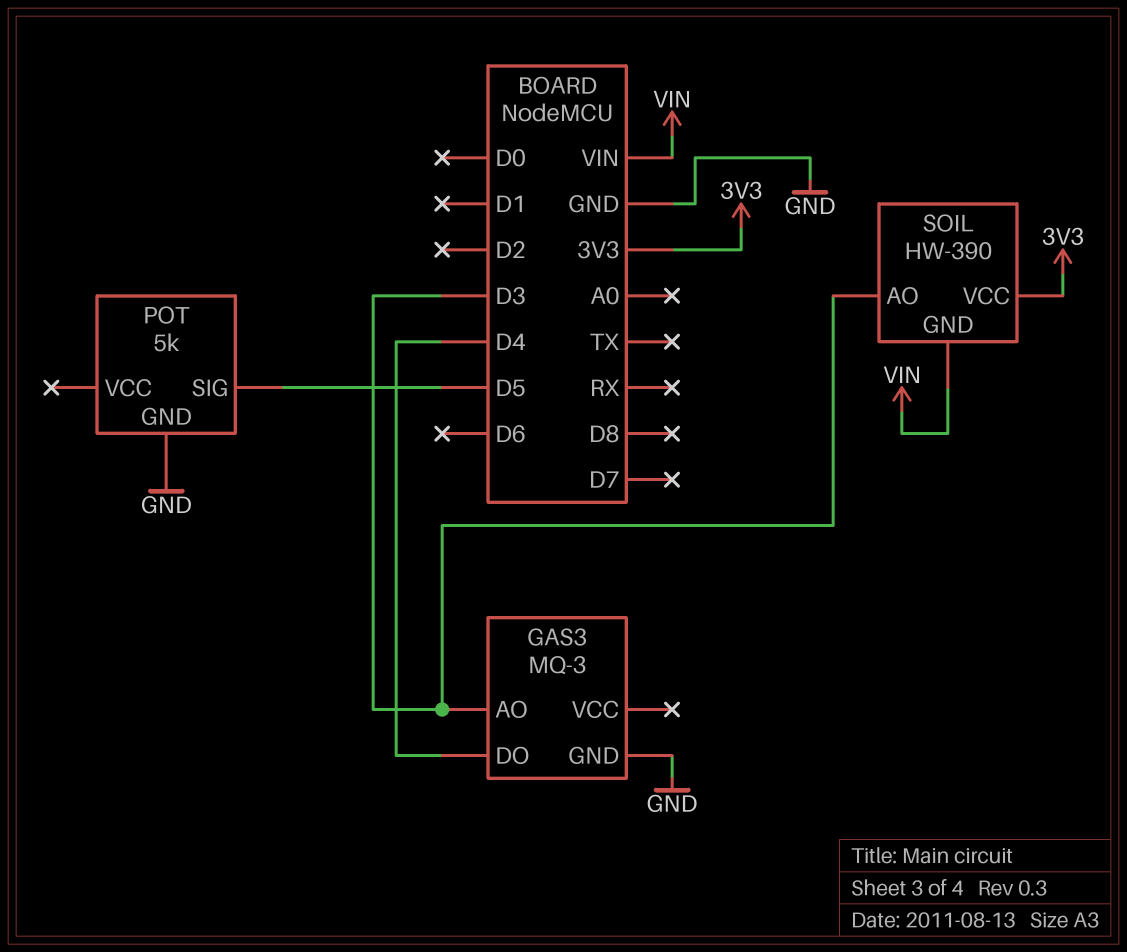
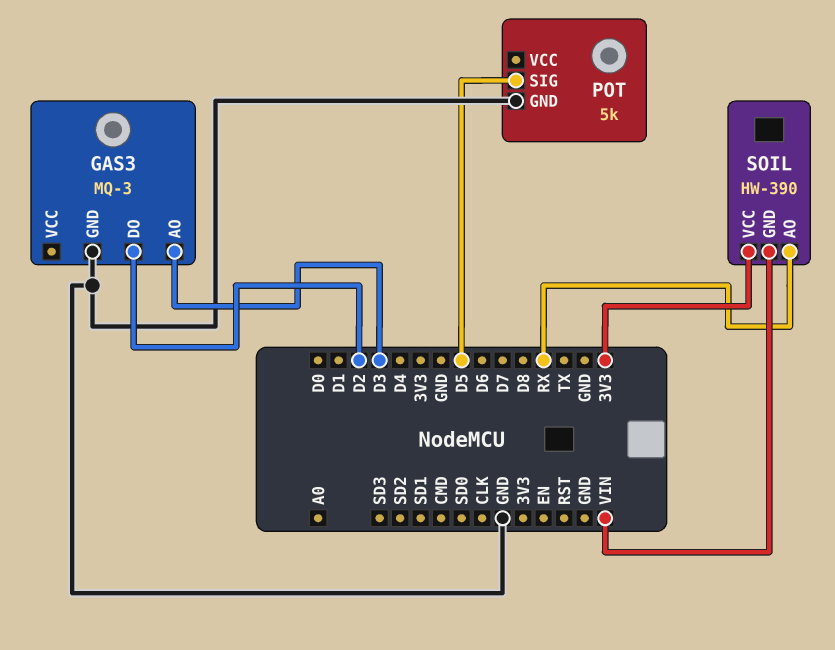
GAS3 pin DO: D4 -> D2
SOIL pin AO: D3 -> RX

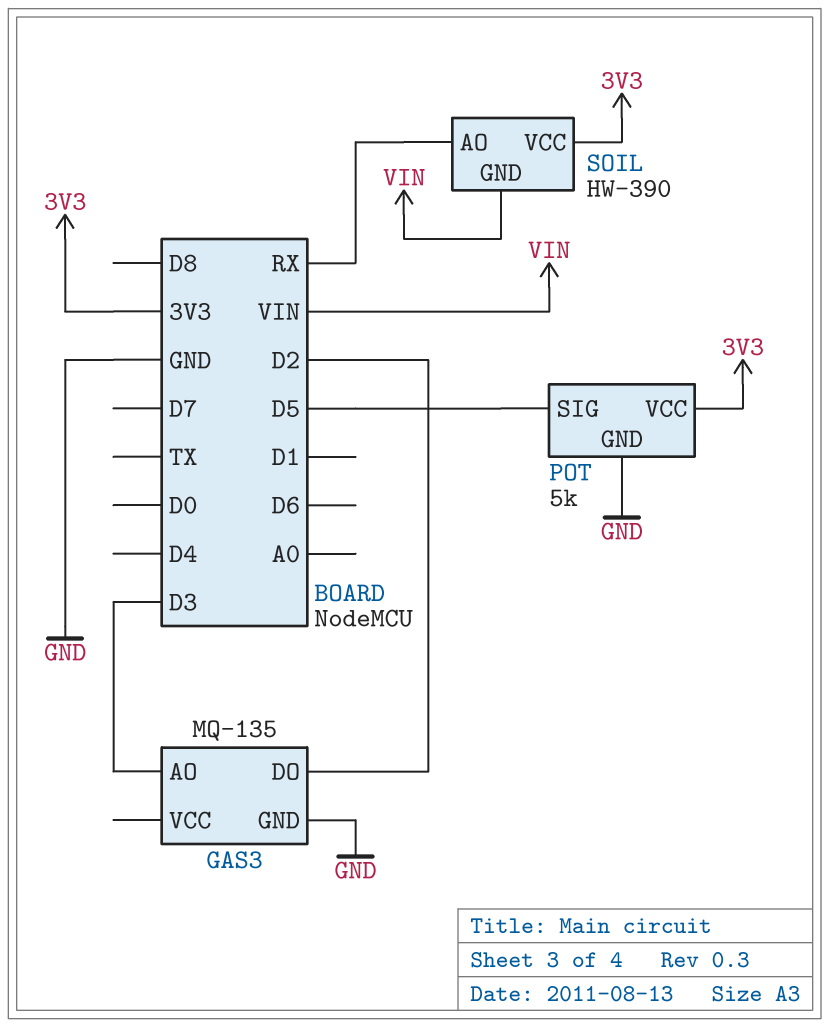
GAS3: MQ-3 -> MQ-135
POT pin VCC: none -> 3V3

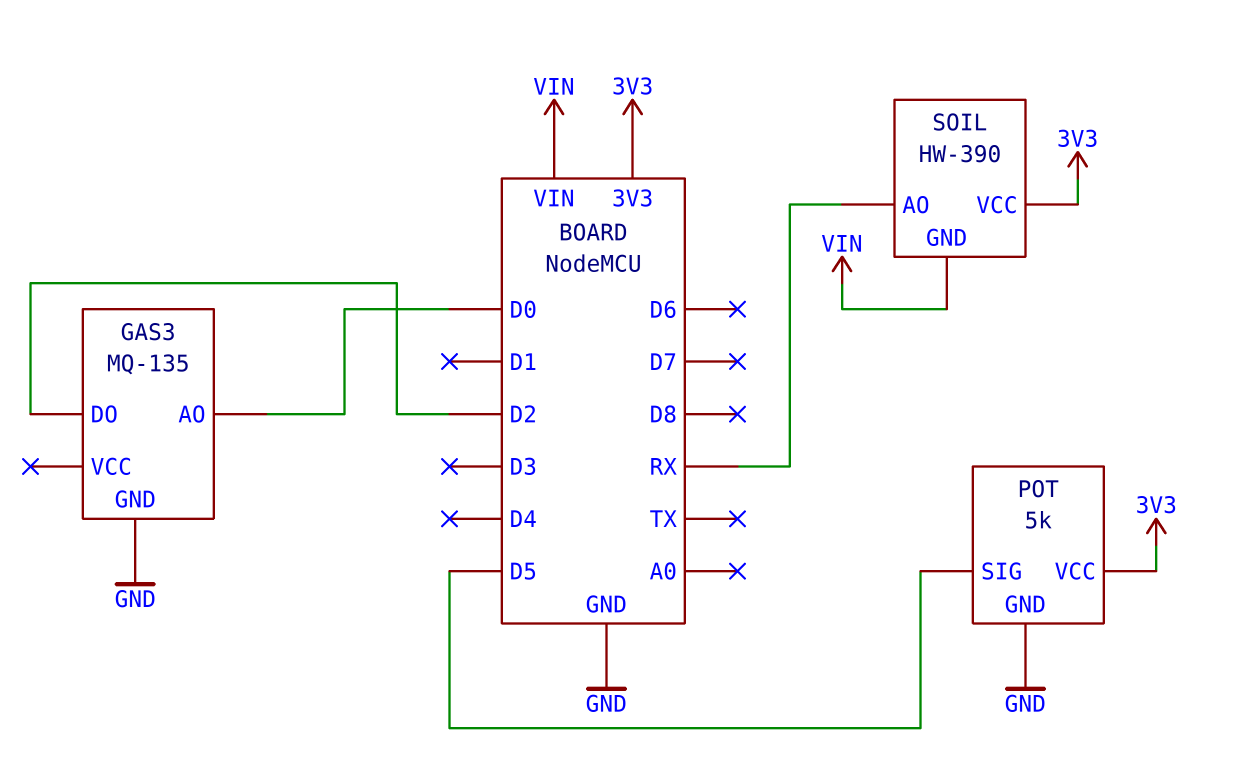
GAS3 pin AO: D3 -> D0

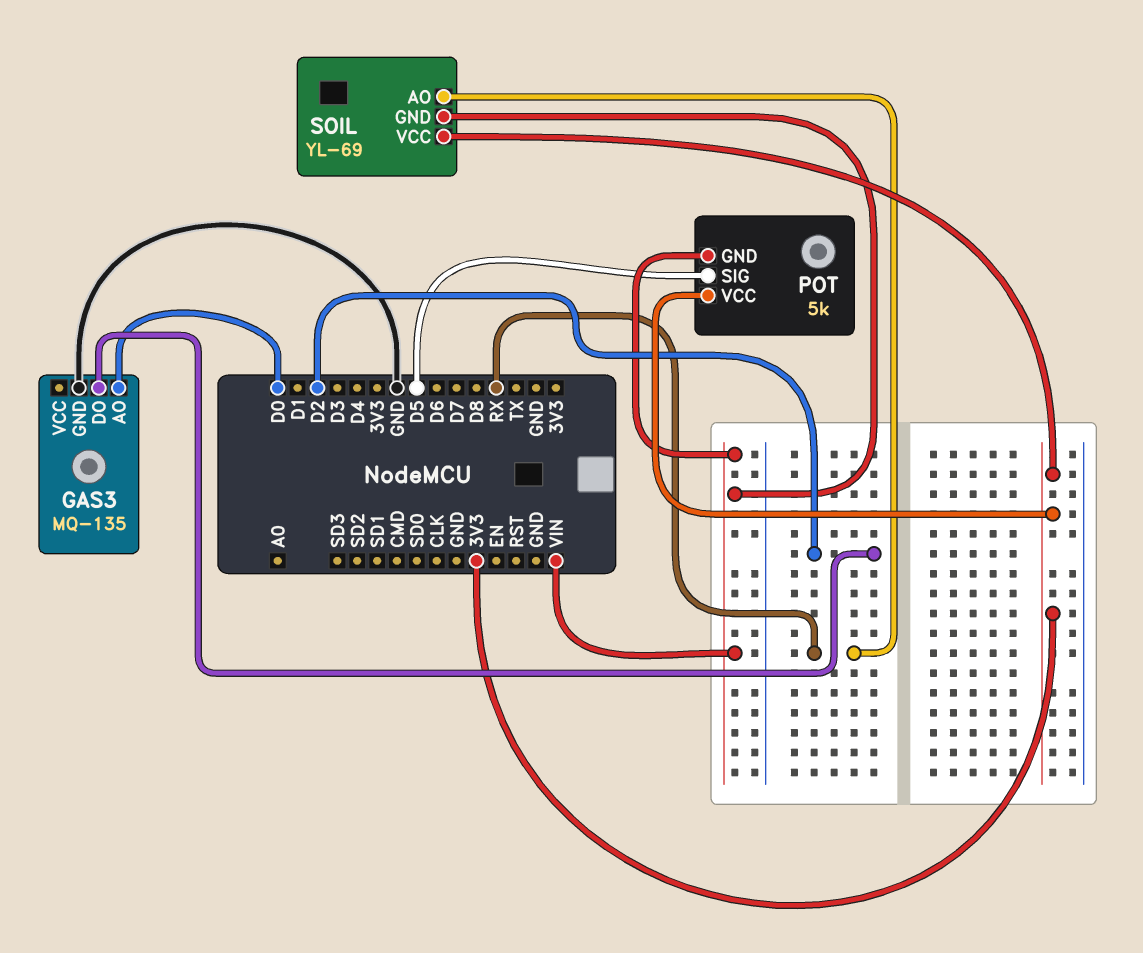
POT pin GND: GND -> VIN
SOIL: HW-390 -> YL-69

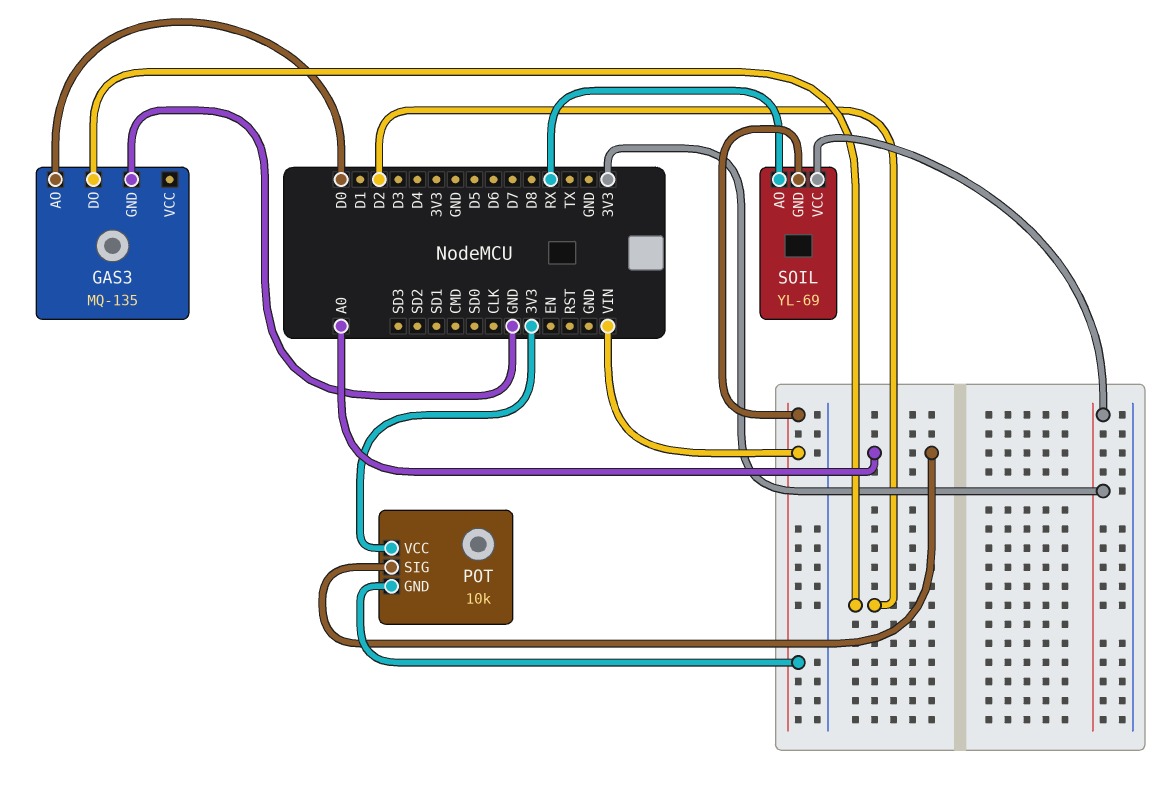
POT: 5k -> 10k
POT pin SIG: D5 -> A0

